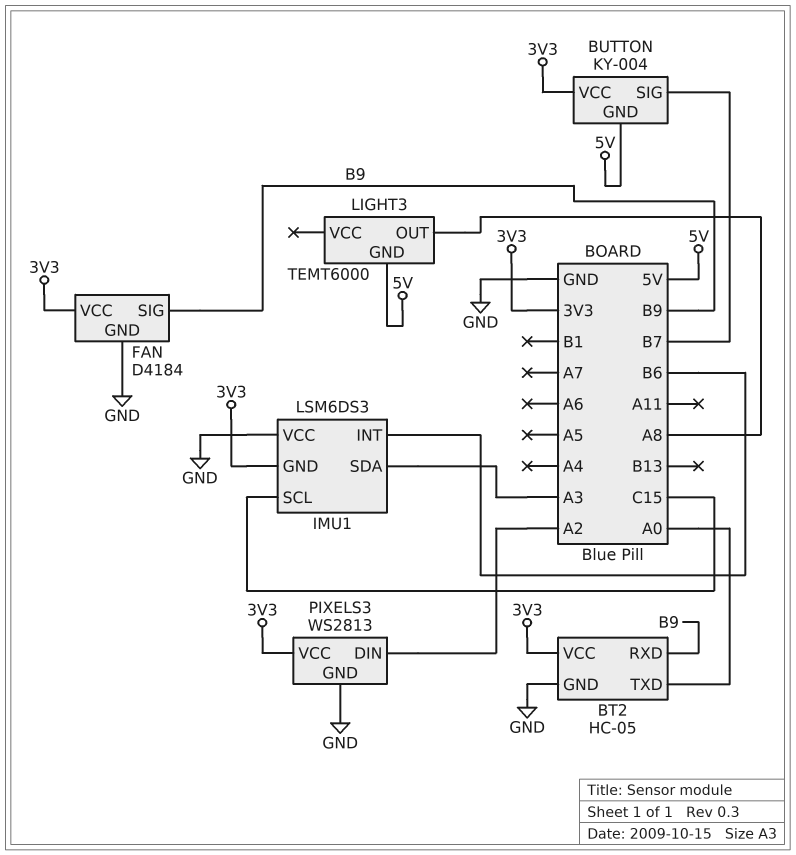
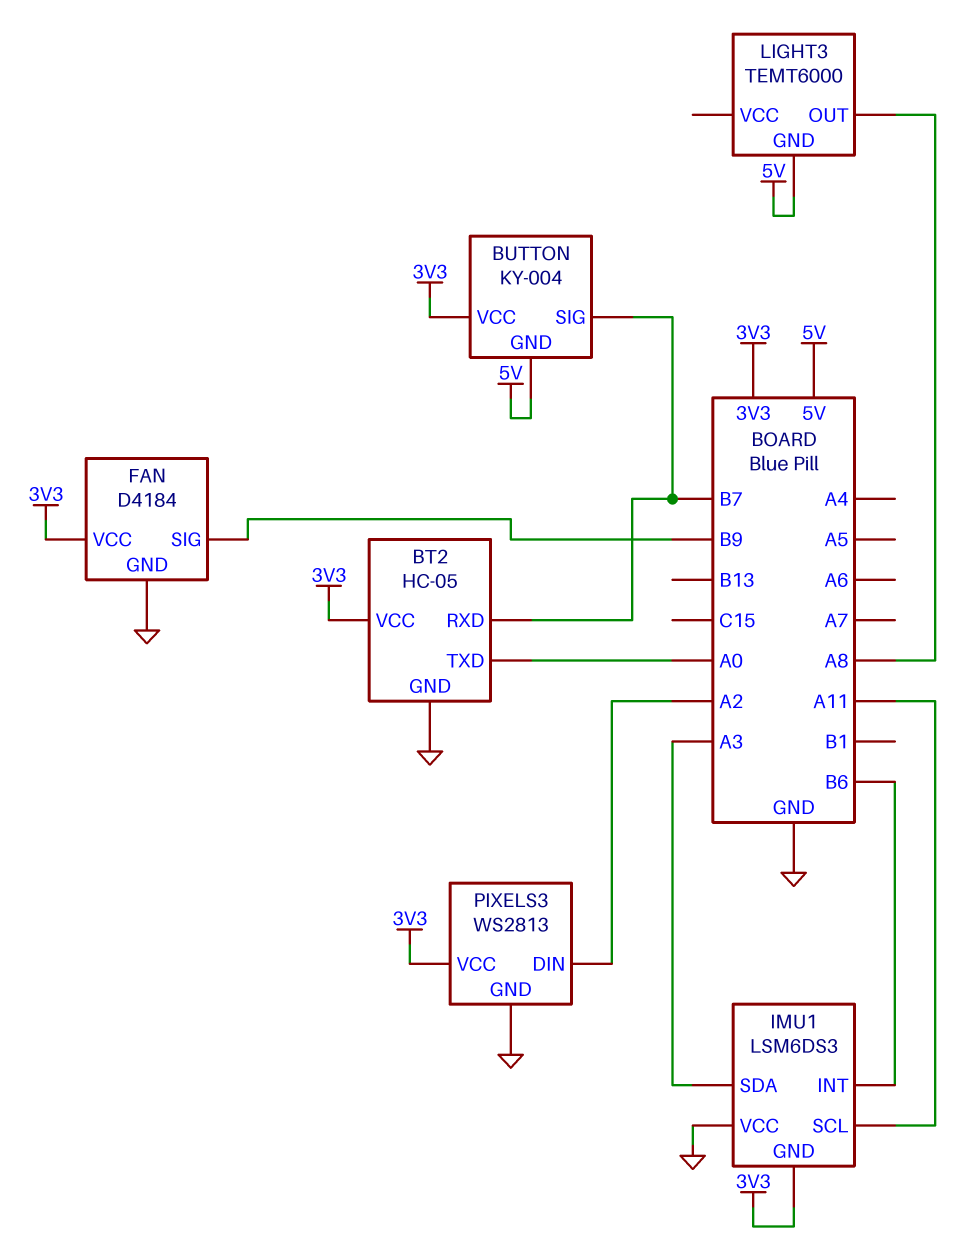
BT2 pin RXD: B9 -> B7
IMU1 pin SCL: C15 -> A11

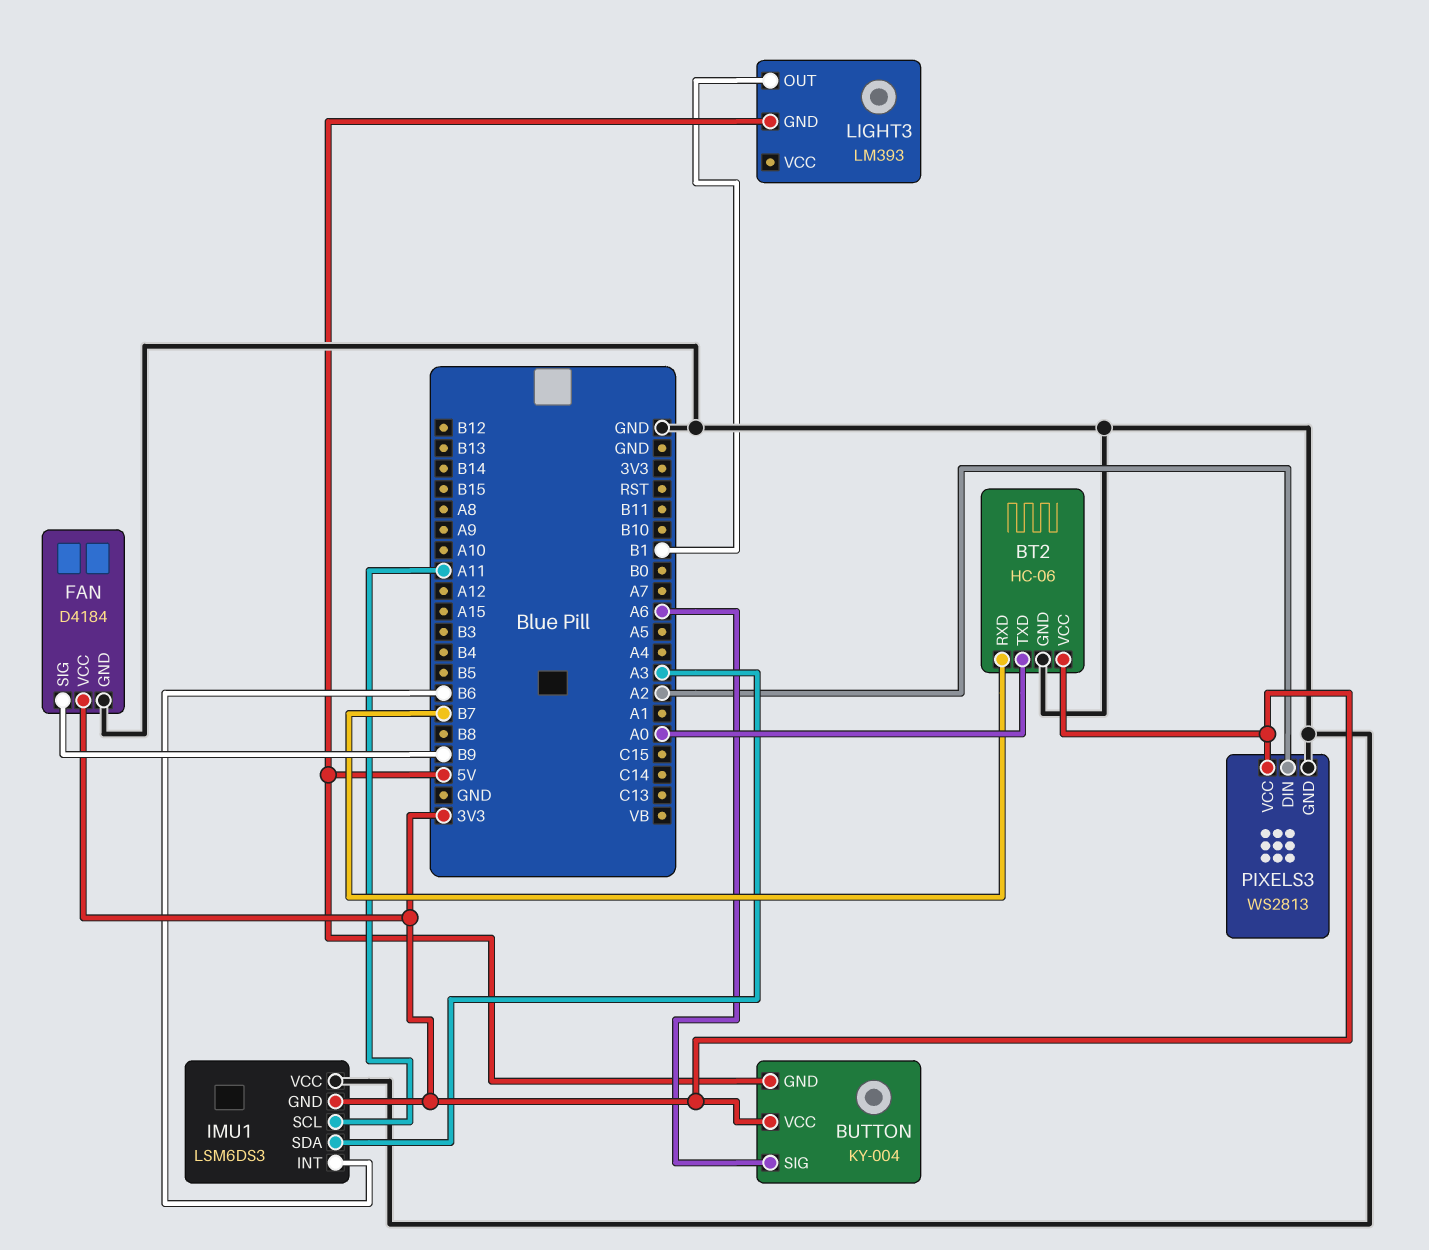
BT2: HC-05 -> HC-06
BUTTON pin SIG: B7 -> A6
LIGHT3: TEMT6000 -> LM393
LIGHT3 pin OUT: A8 -> B1

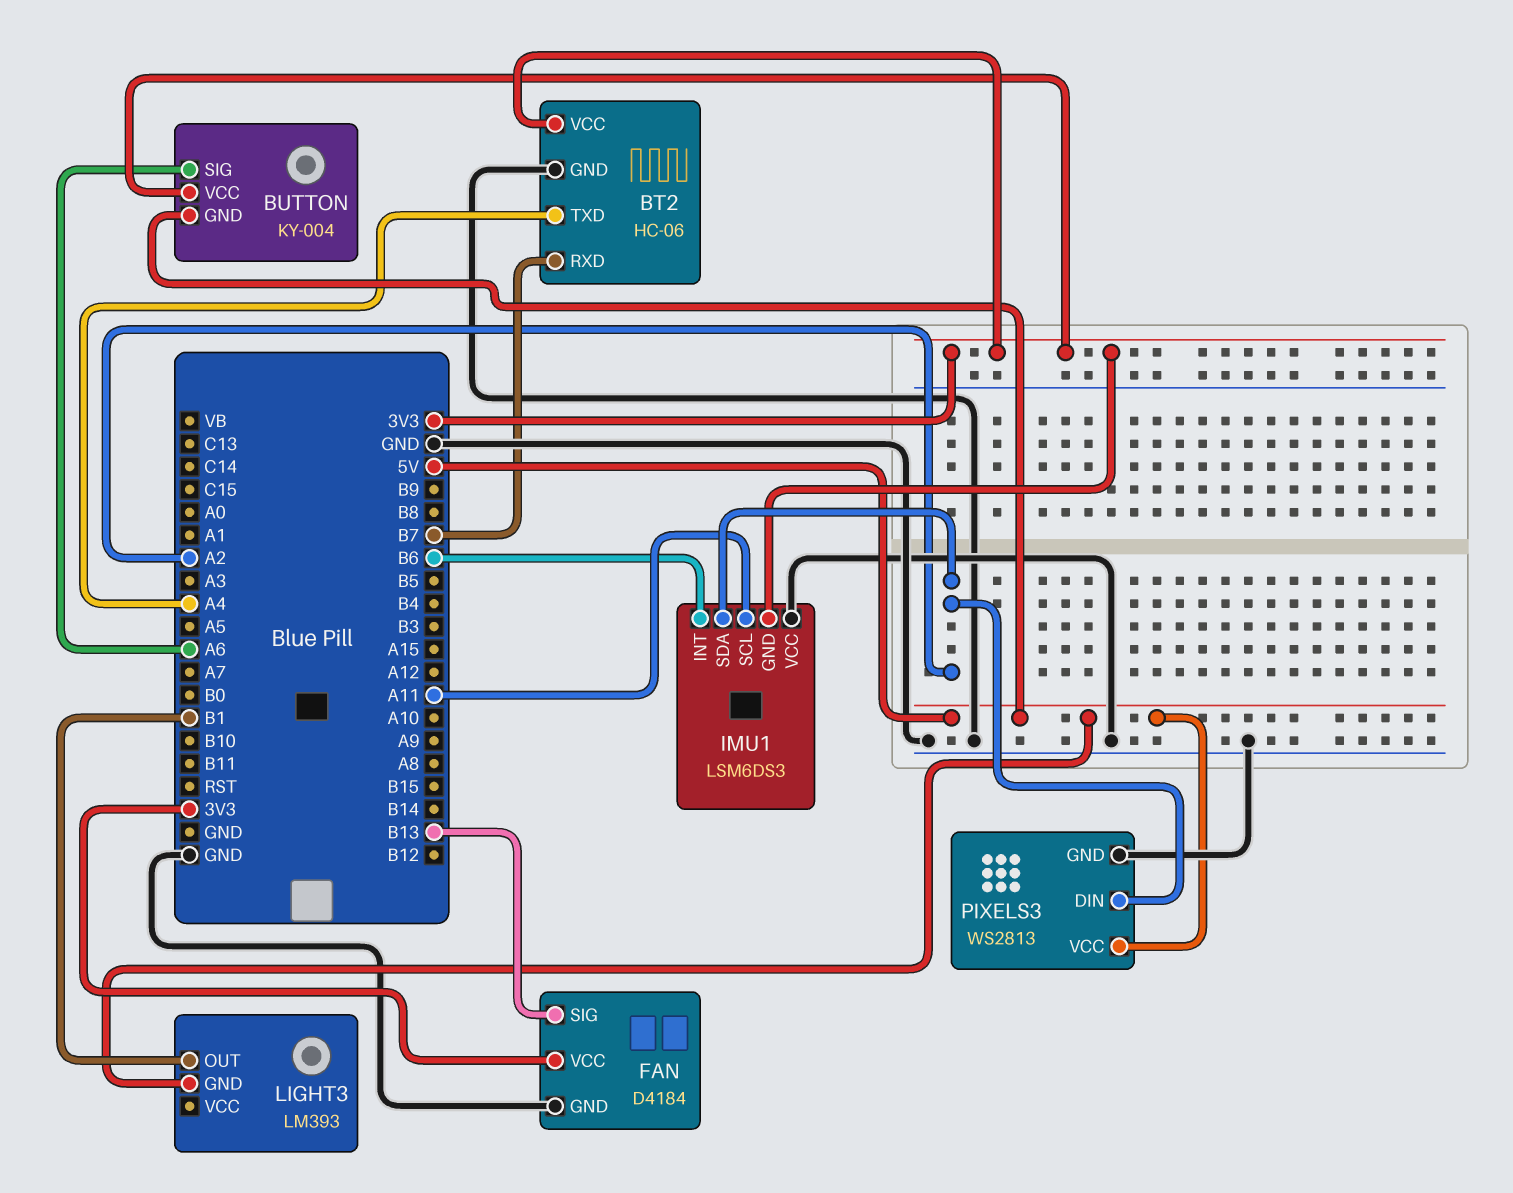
BT2 pin TXD: A0 -> A4
FAN pin SIG: B9 -> B13
IMU1 pin SDA: A3 -> A2
PIXELS3 pin VCC: 3V3 -> 5V

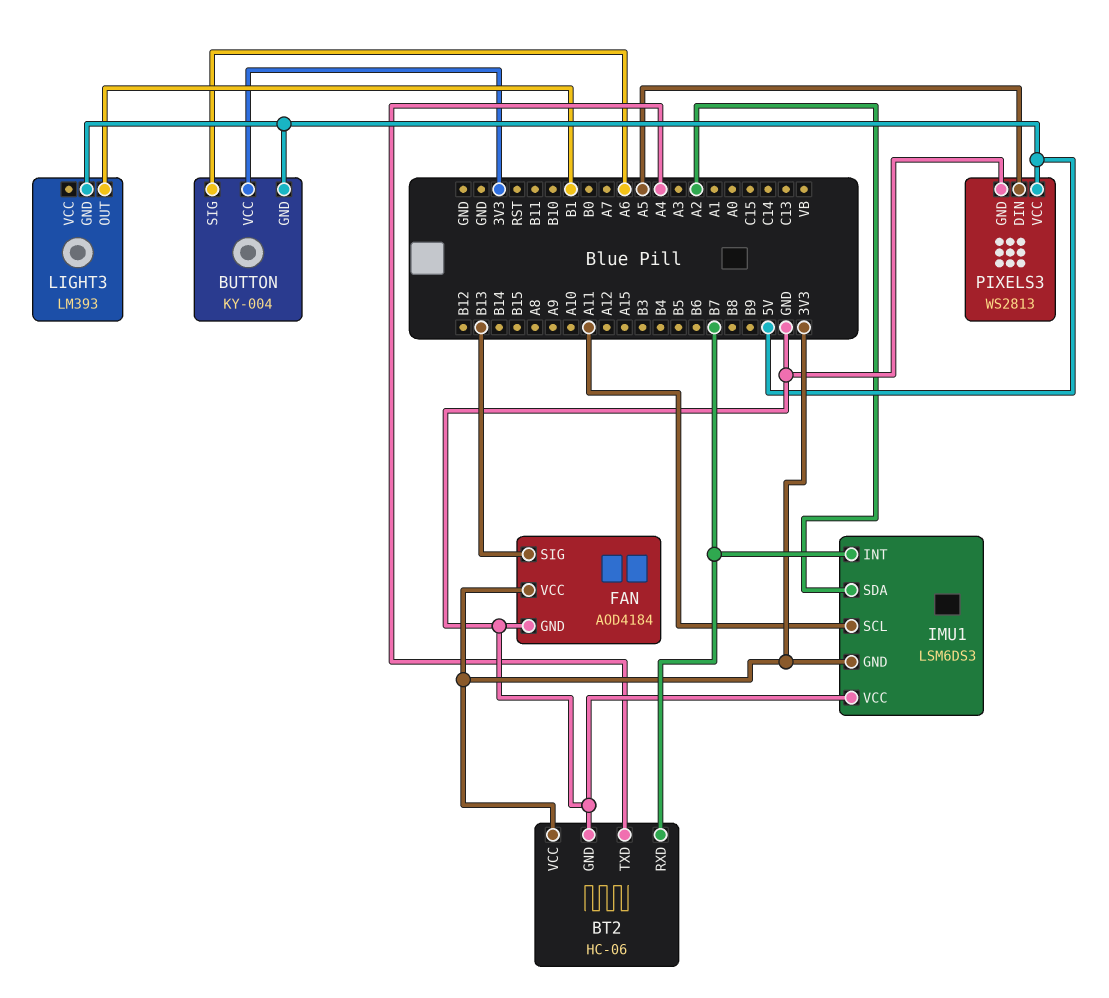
FAN: D4184 -> AOD4184
IMU1 pin INT: B6 -> B7
PIXELS3 pin DIN: A2 -> A5

